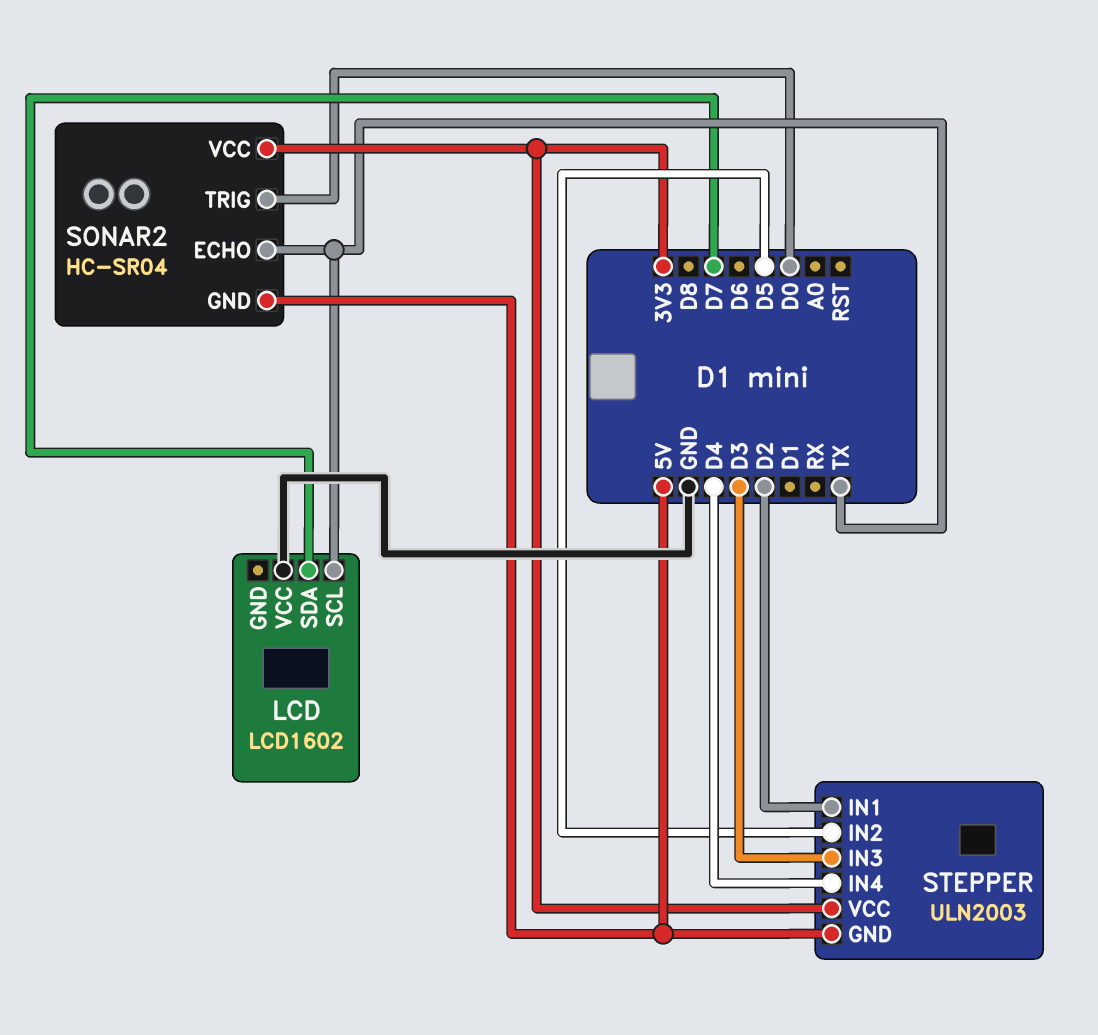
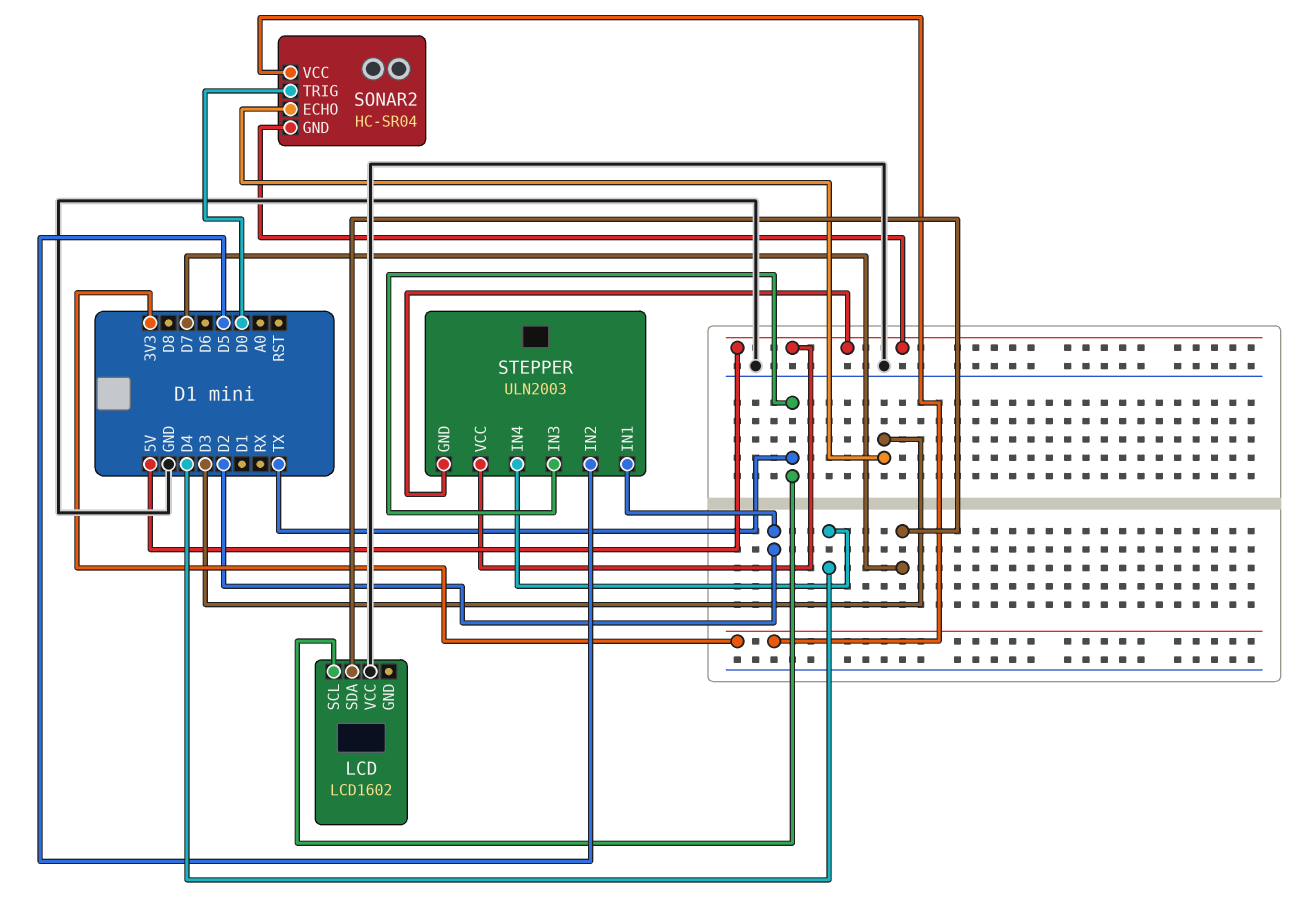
SONAR2 pin ECHO: TX -> D3
STEPPER pin IN3: D3 -> TX
STEPPER pin VCC: 3V3 -> 5V

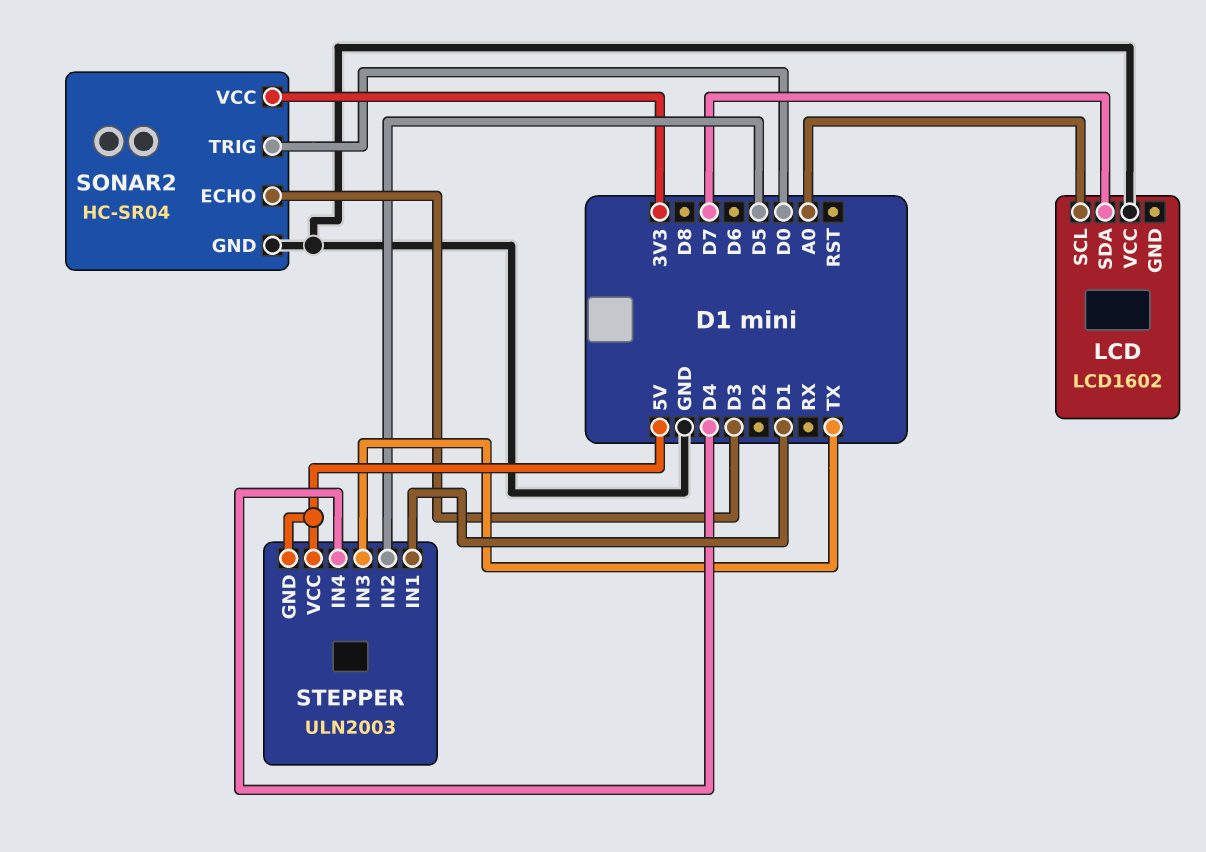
LCD pin SCL: TX -> A0
SONAR2 pin GND: 5V -> GND
STEPPER pin IN1: D2 -> D1

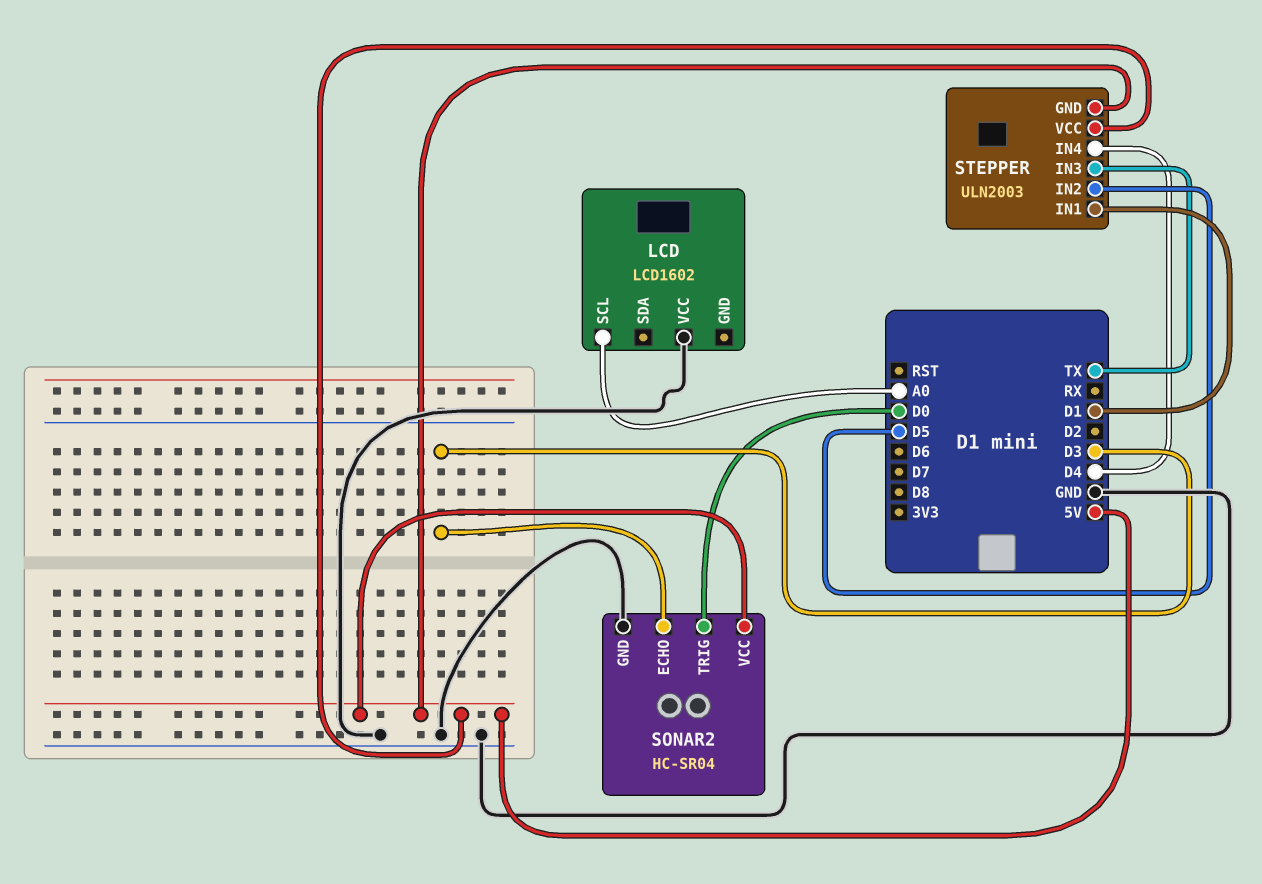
LCD pin SDA: D7 -> none
SONAR2 pin VCC: 3V3 -> 5V

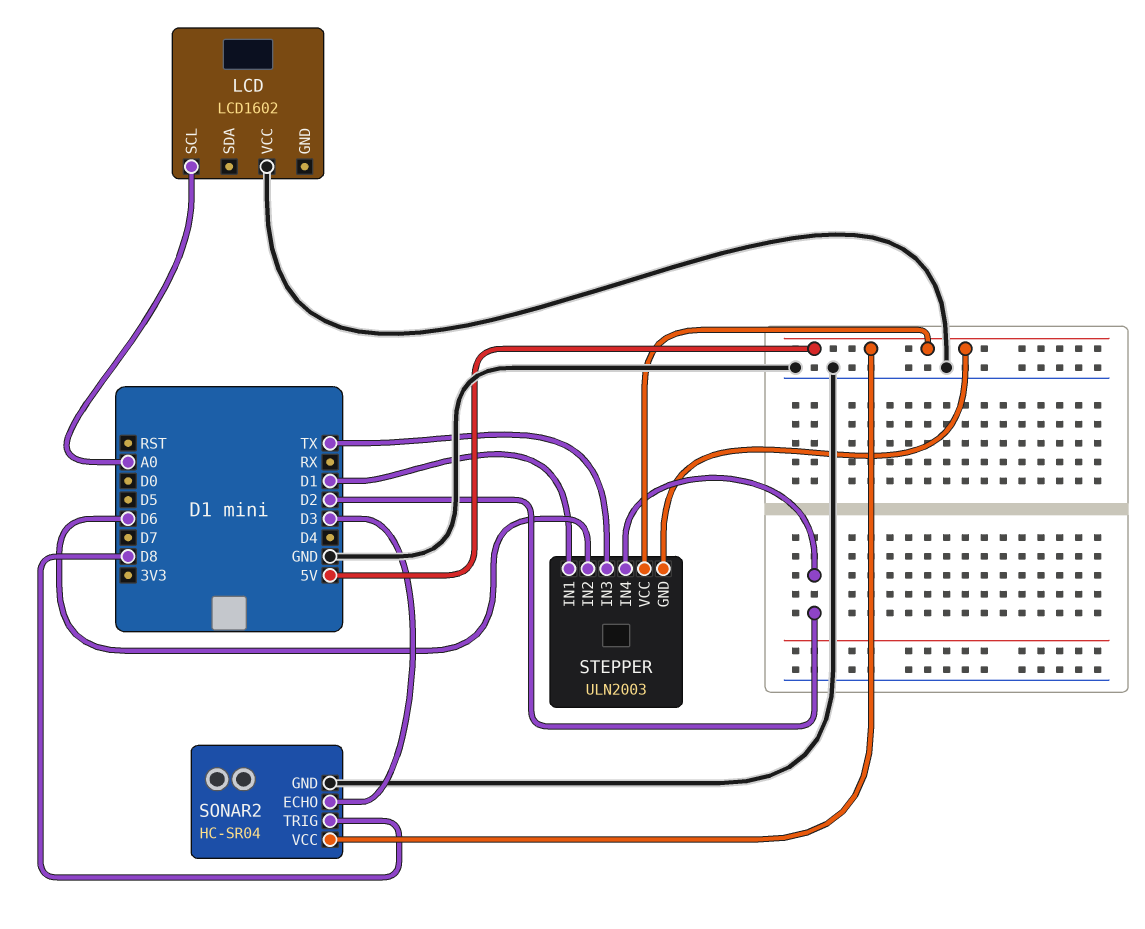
SONAR2 pin TRIG: D0 -> D8
STEPPER pin IN2: D5 -> D6
STEPPER pin IN4: D4 -> D2

